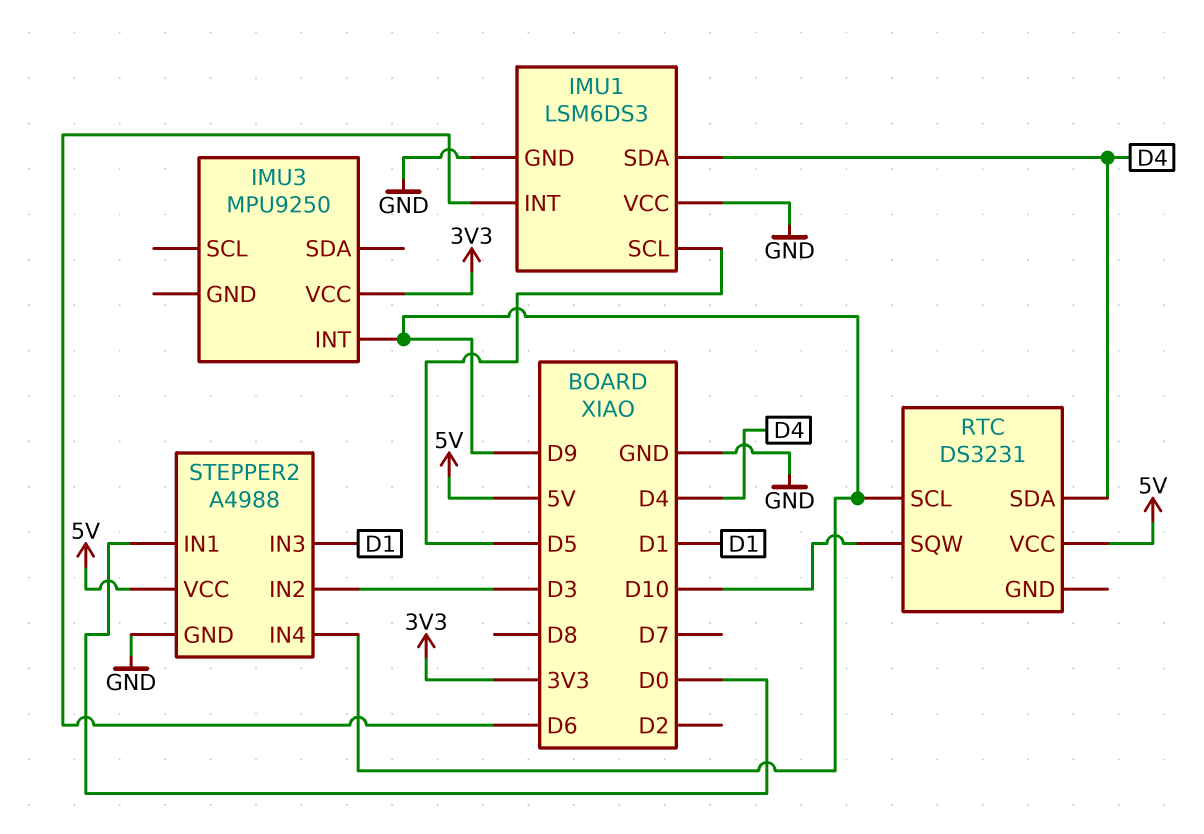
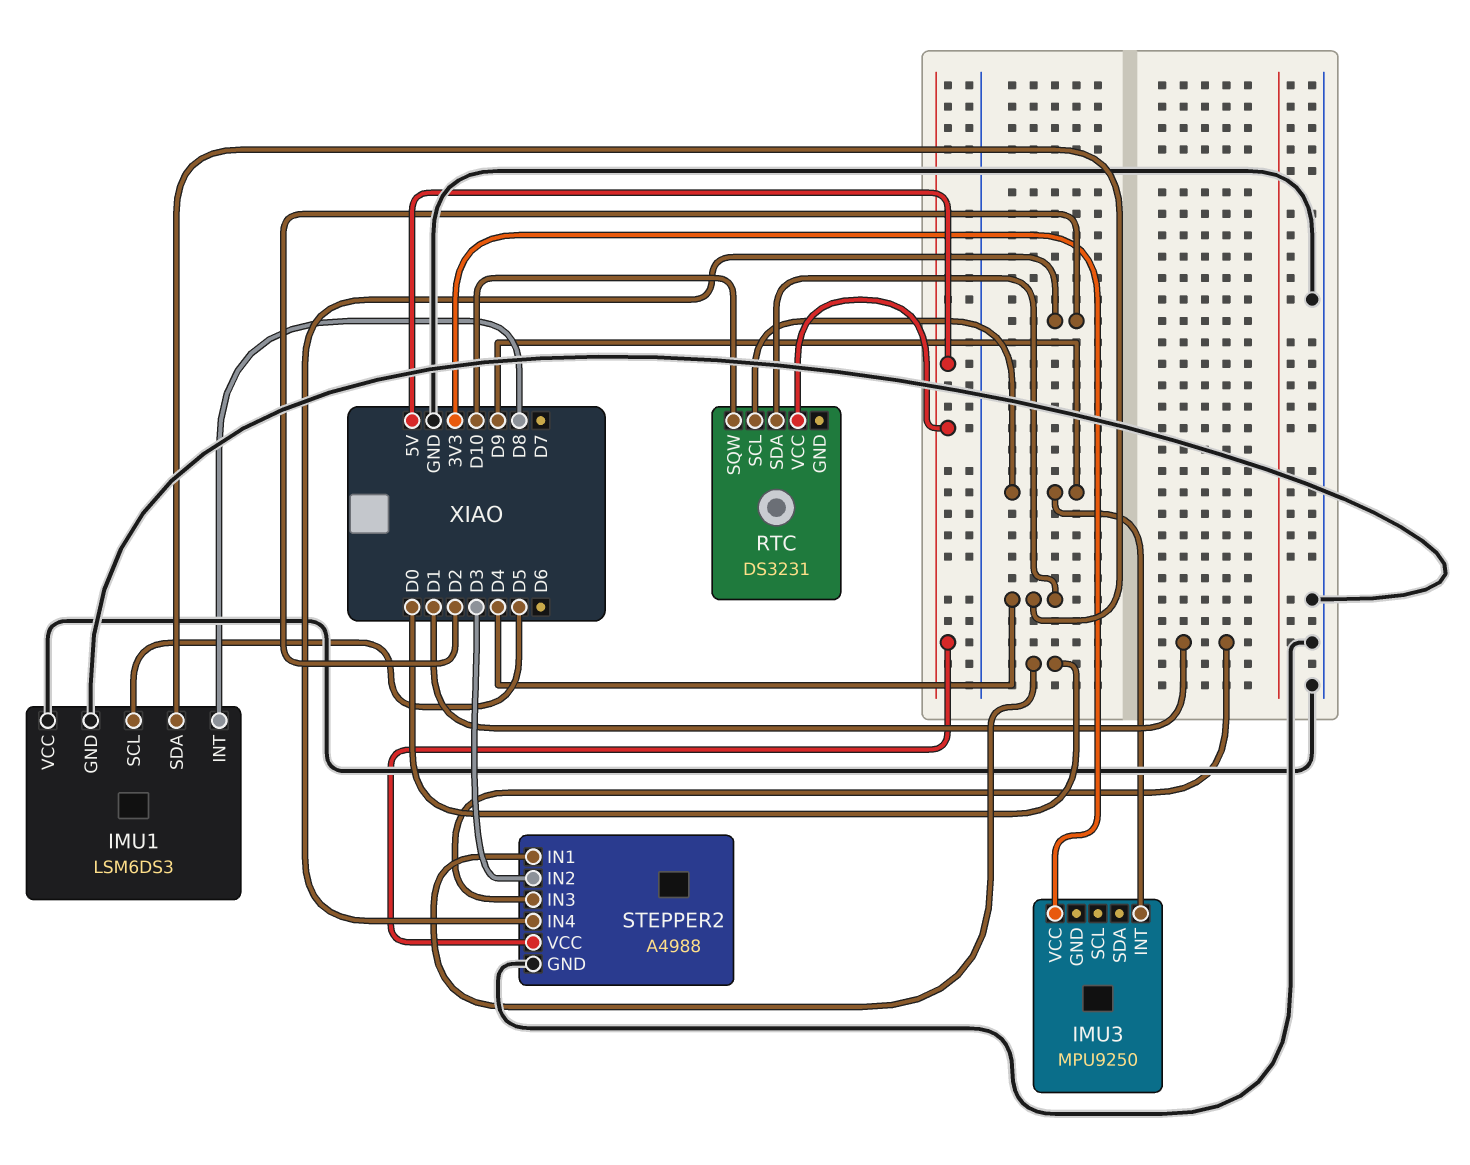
IMU1 pin INT: D6 -> D8
STEPPER2 pin IN4: D9 -> D2

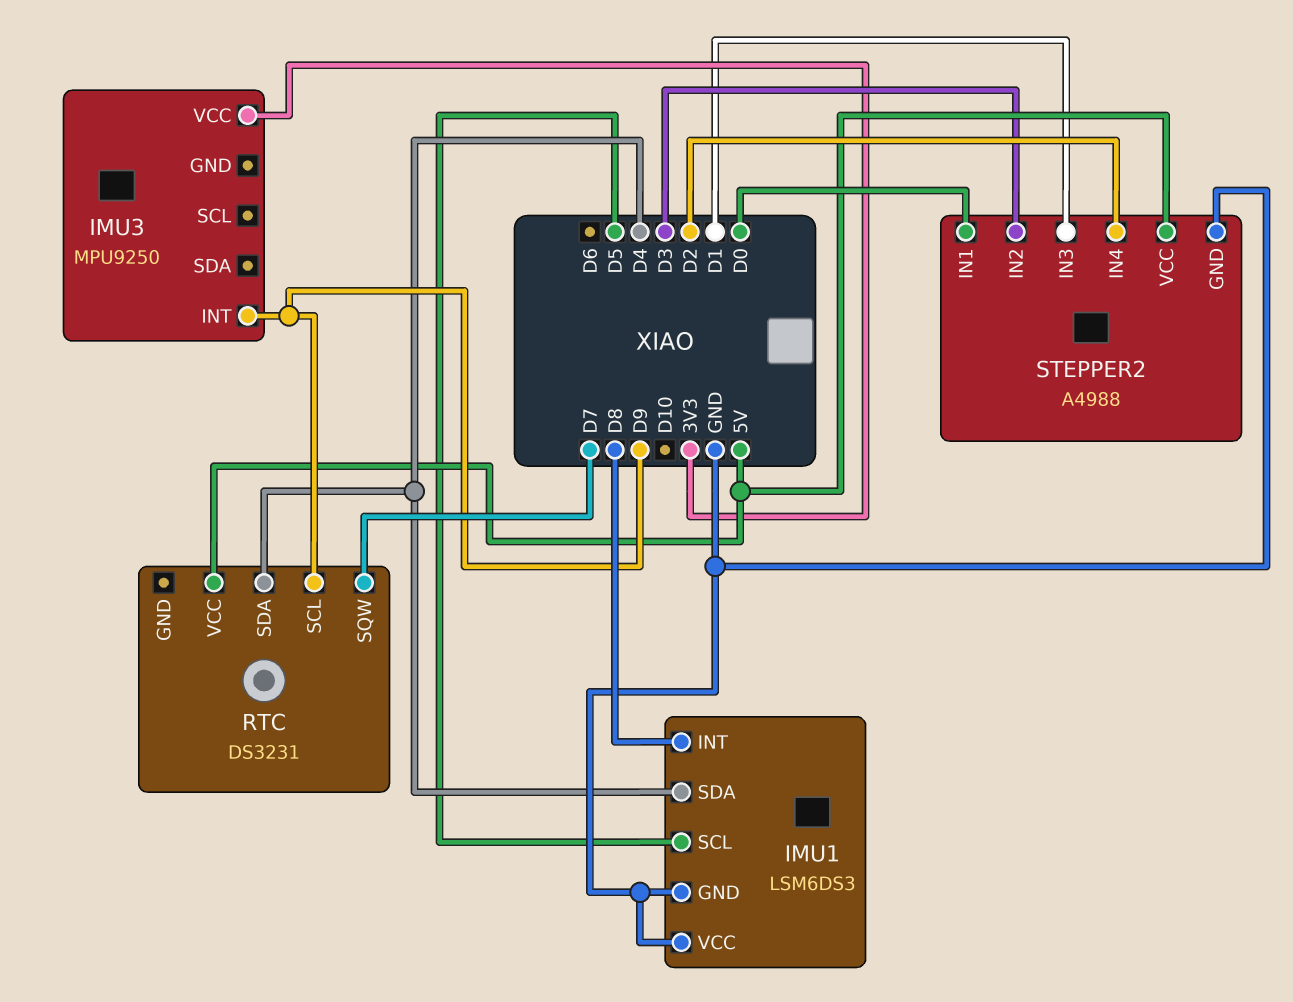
RTC pin SQW: D10 -> D7

